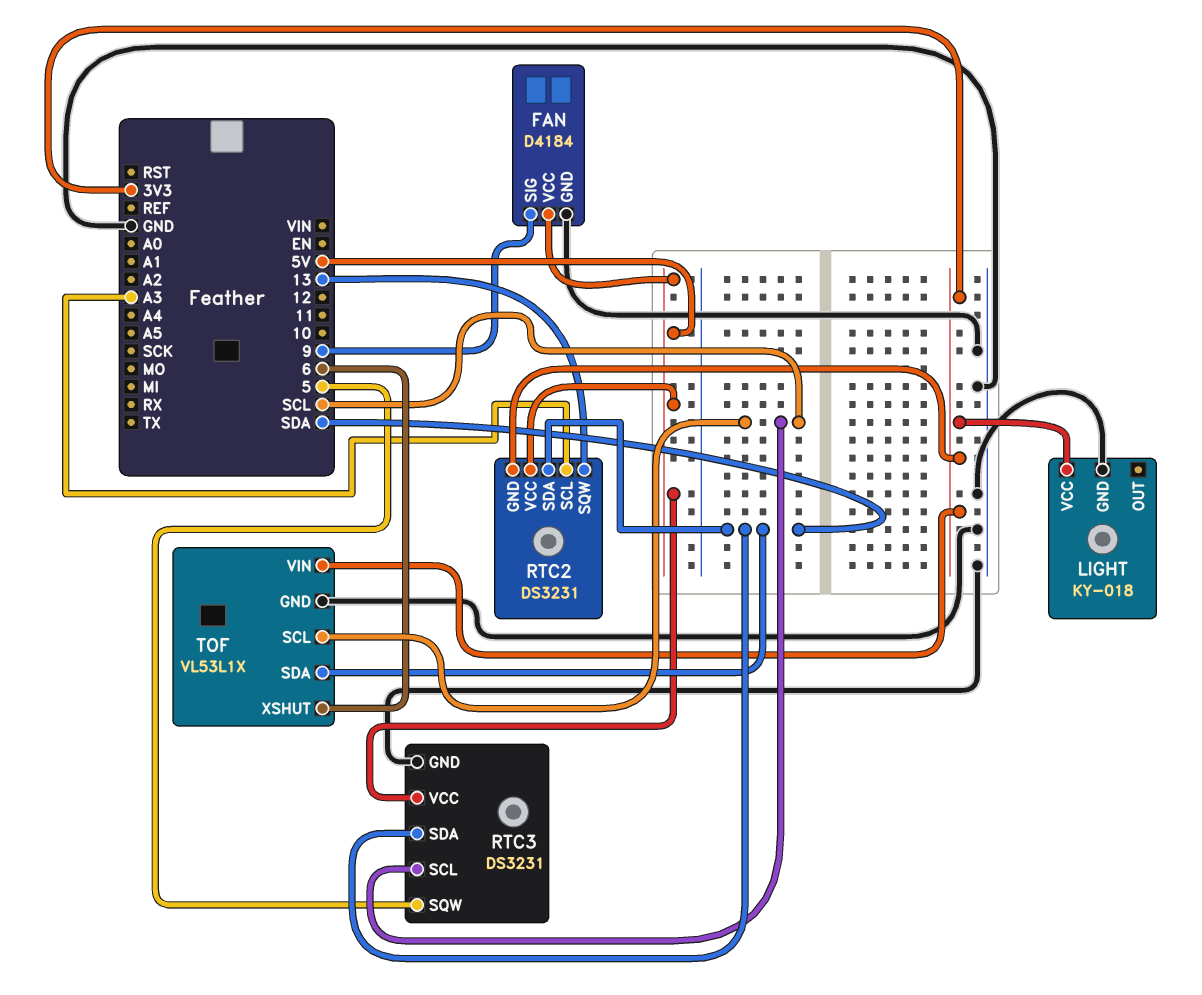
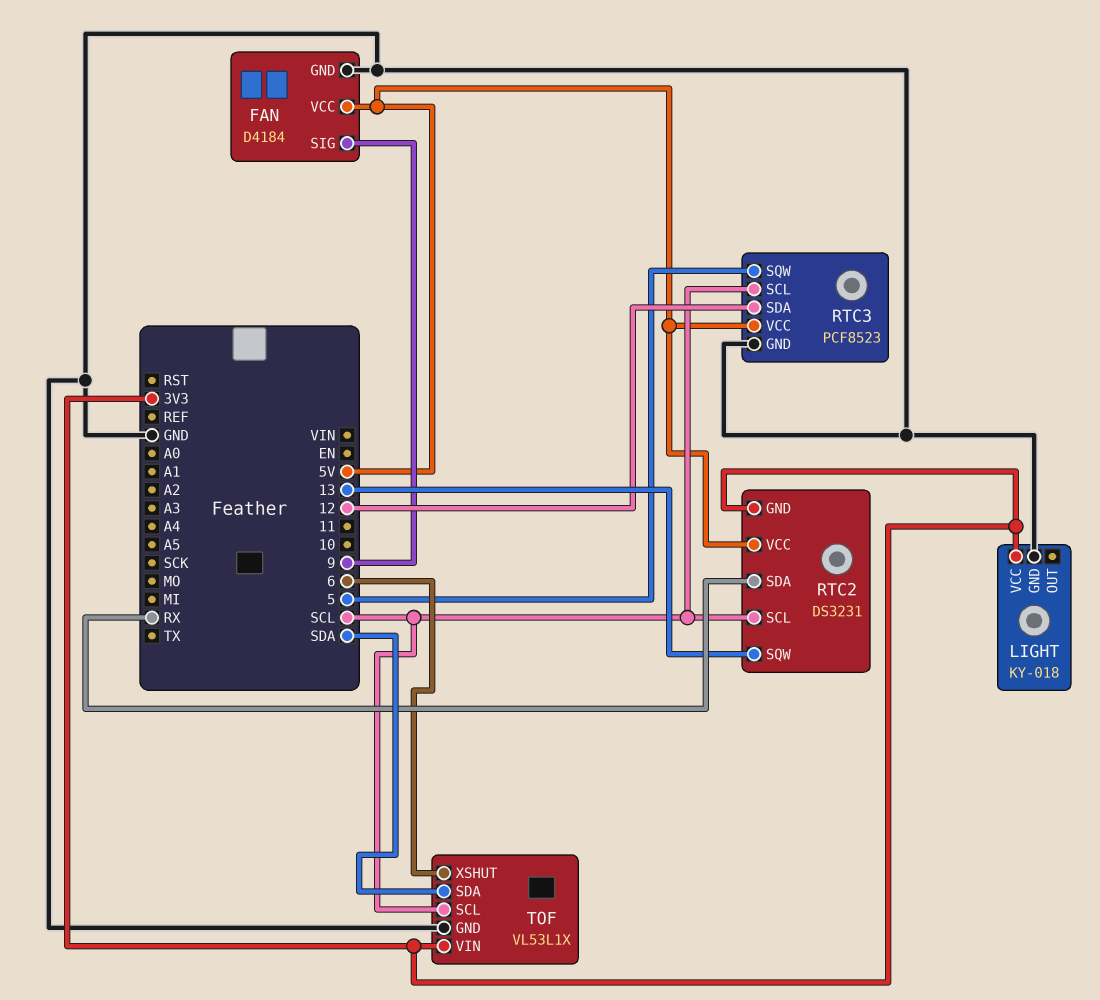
RTC2 pin SCL: A3 -> SCL
RTC2 pin SDA: SDA -> RX
RTC3: DS3231 -> PCF8523
RTC3 pin SDA: SDA -> 12

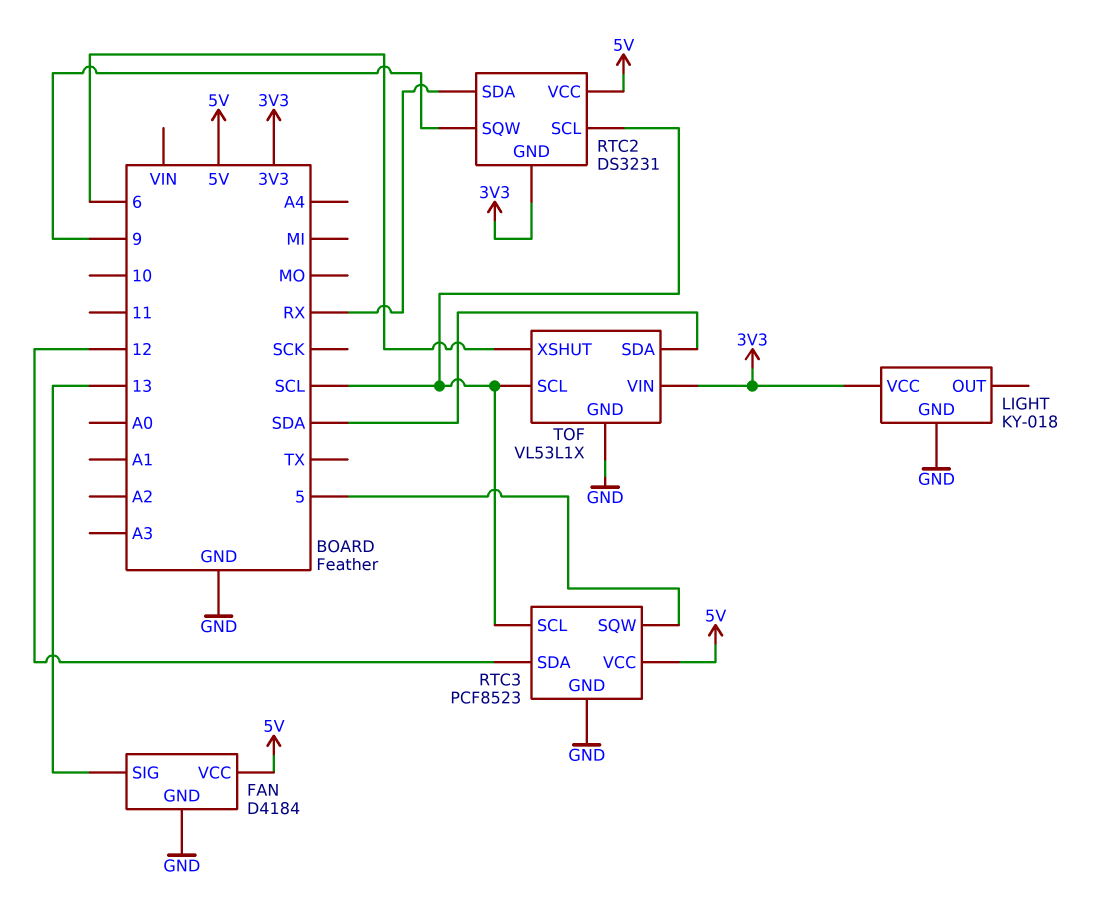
FAN pin SIG: 9 -> 13
RTC2 pin SQW: 13 -> 9

